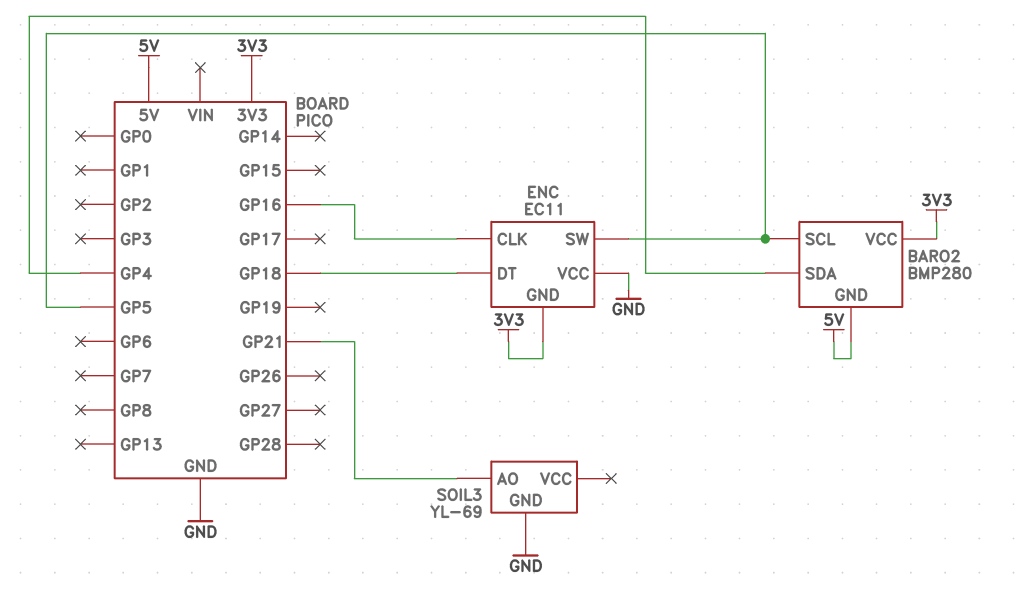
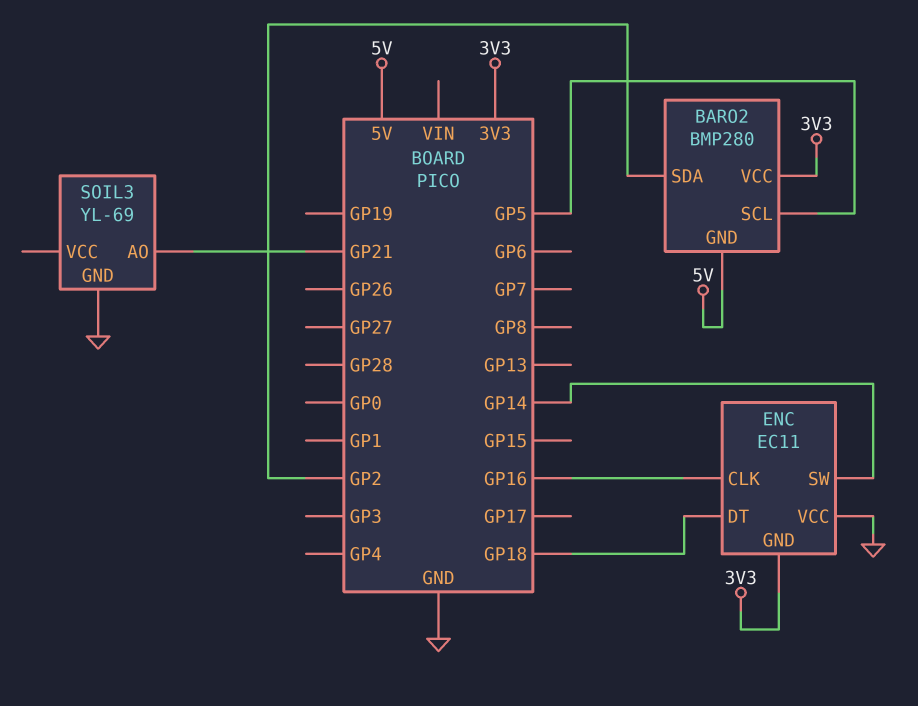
BARO2 pin SDA: GP4 -> GP2
ENC pin SW: GP5 -> GP14

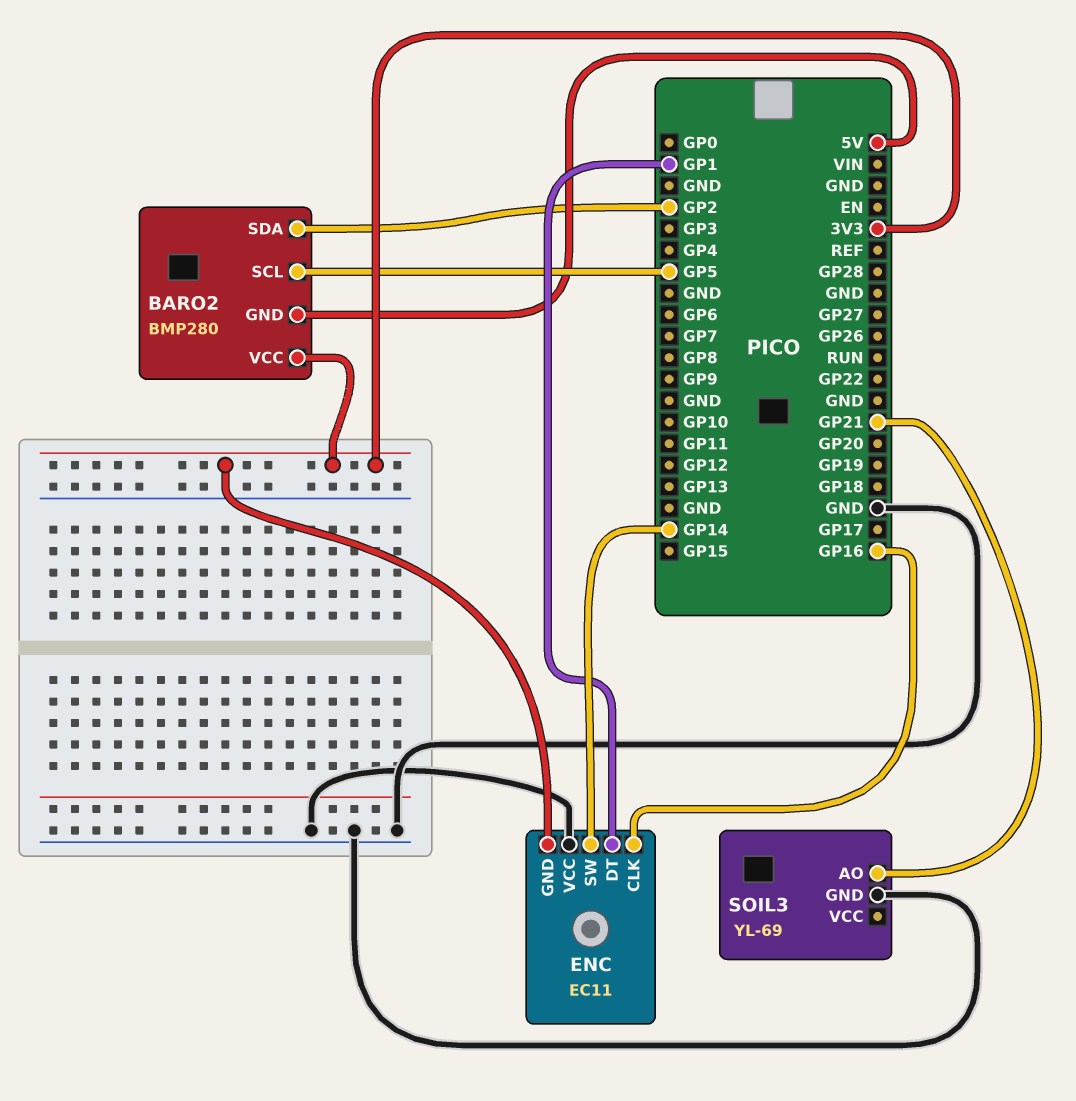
ENC pin DT: GP18 -> GP1

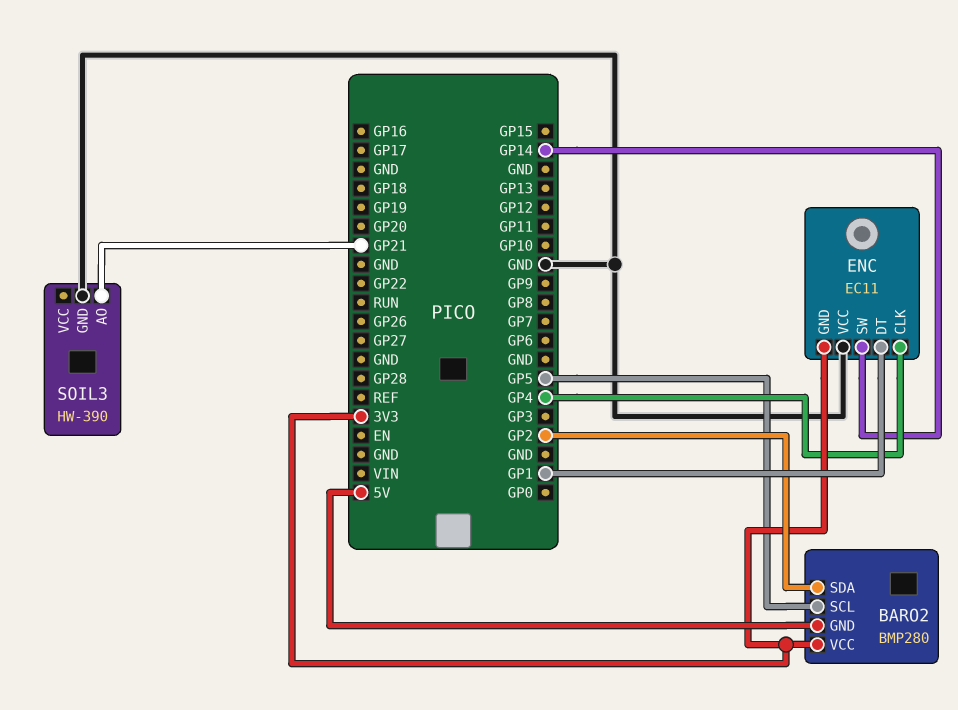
ENC pin CLK: GP16 -> GP4
SOIL3: YL-69 -> HW-390

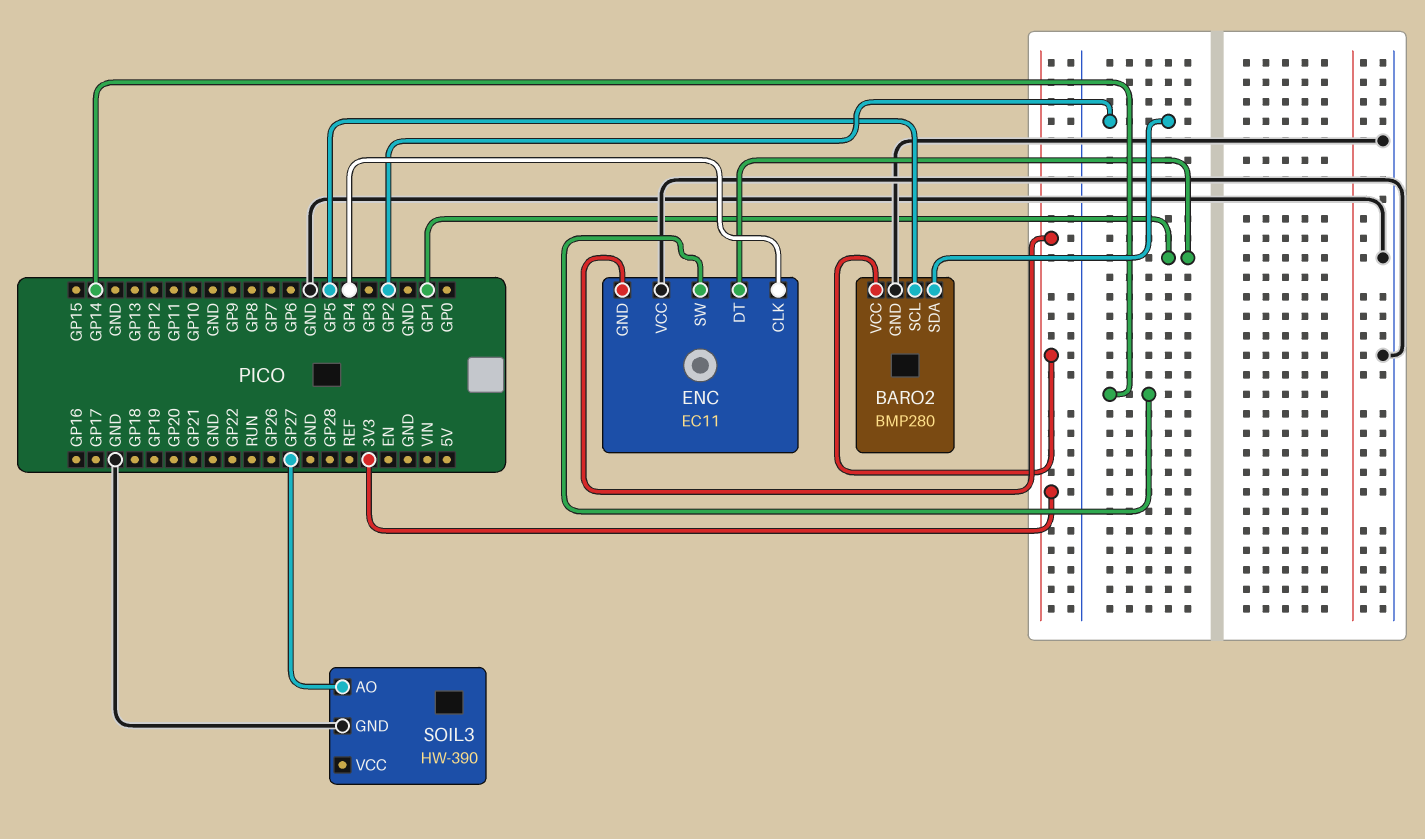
BARO2 pin GND: 5V -> GND
SOIL3 pin AO: GP21 -> GP27

